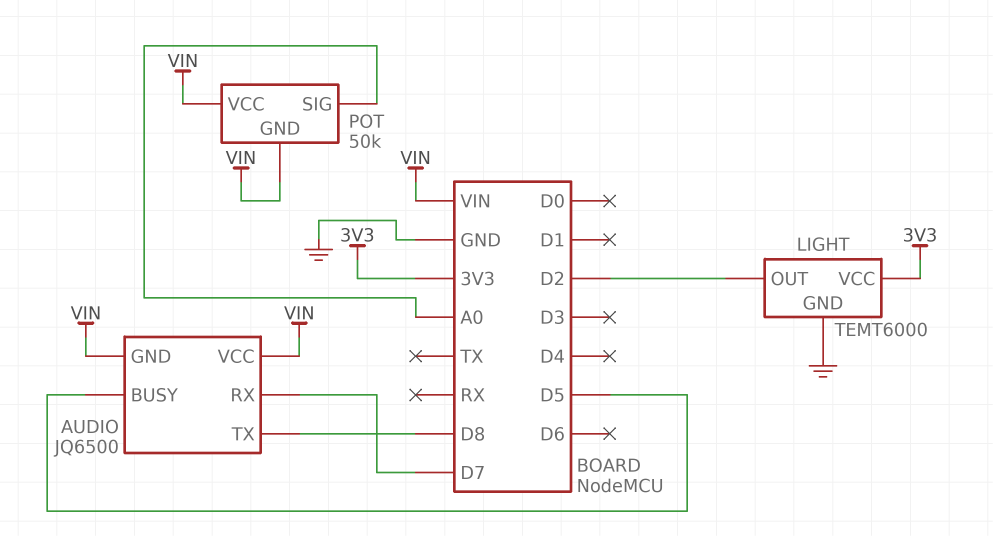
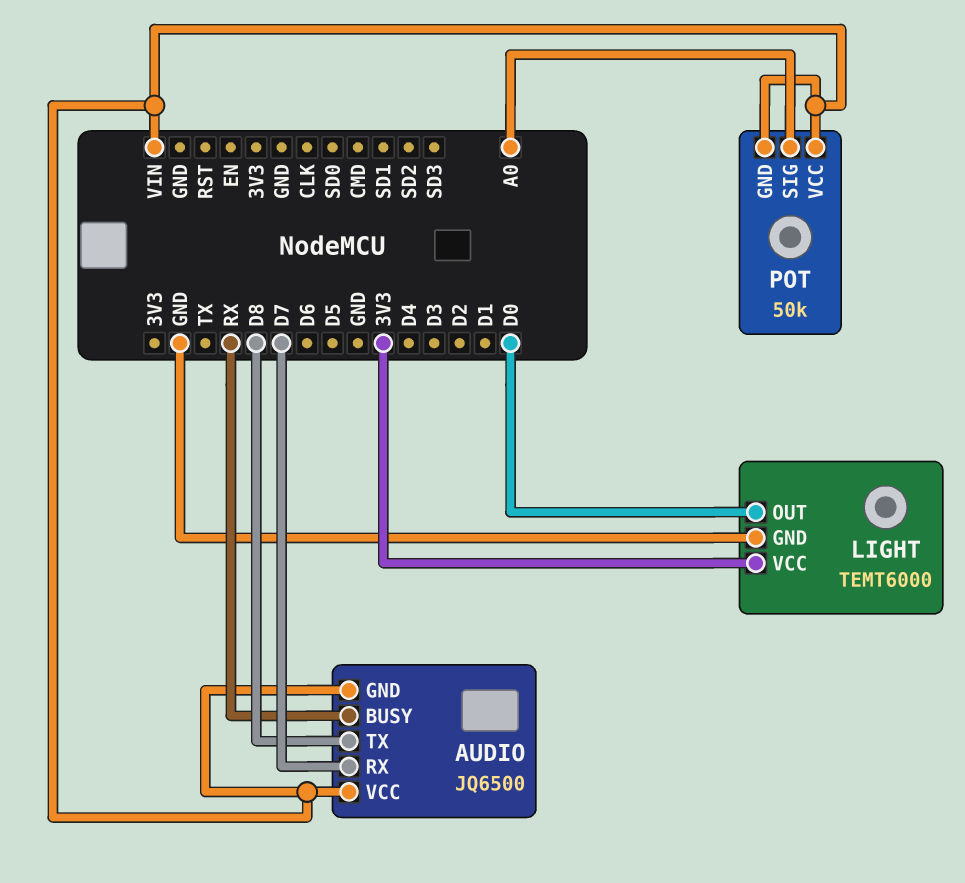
AUDIO pin BUSY: D5 -> RX
LIGHT pin OUT: D2 -> D0

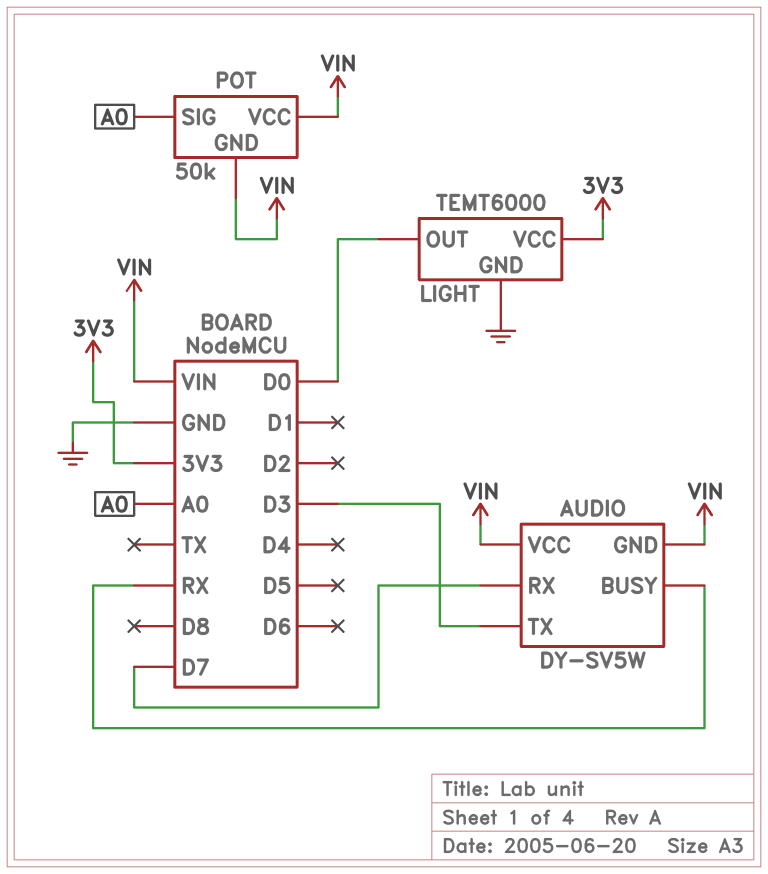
AUDIO: JQ6500 -> DY-SV5W
AUDIO pin TX: D8 -> D3

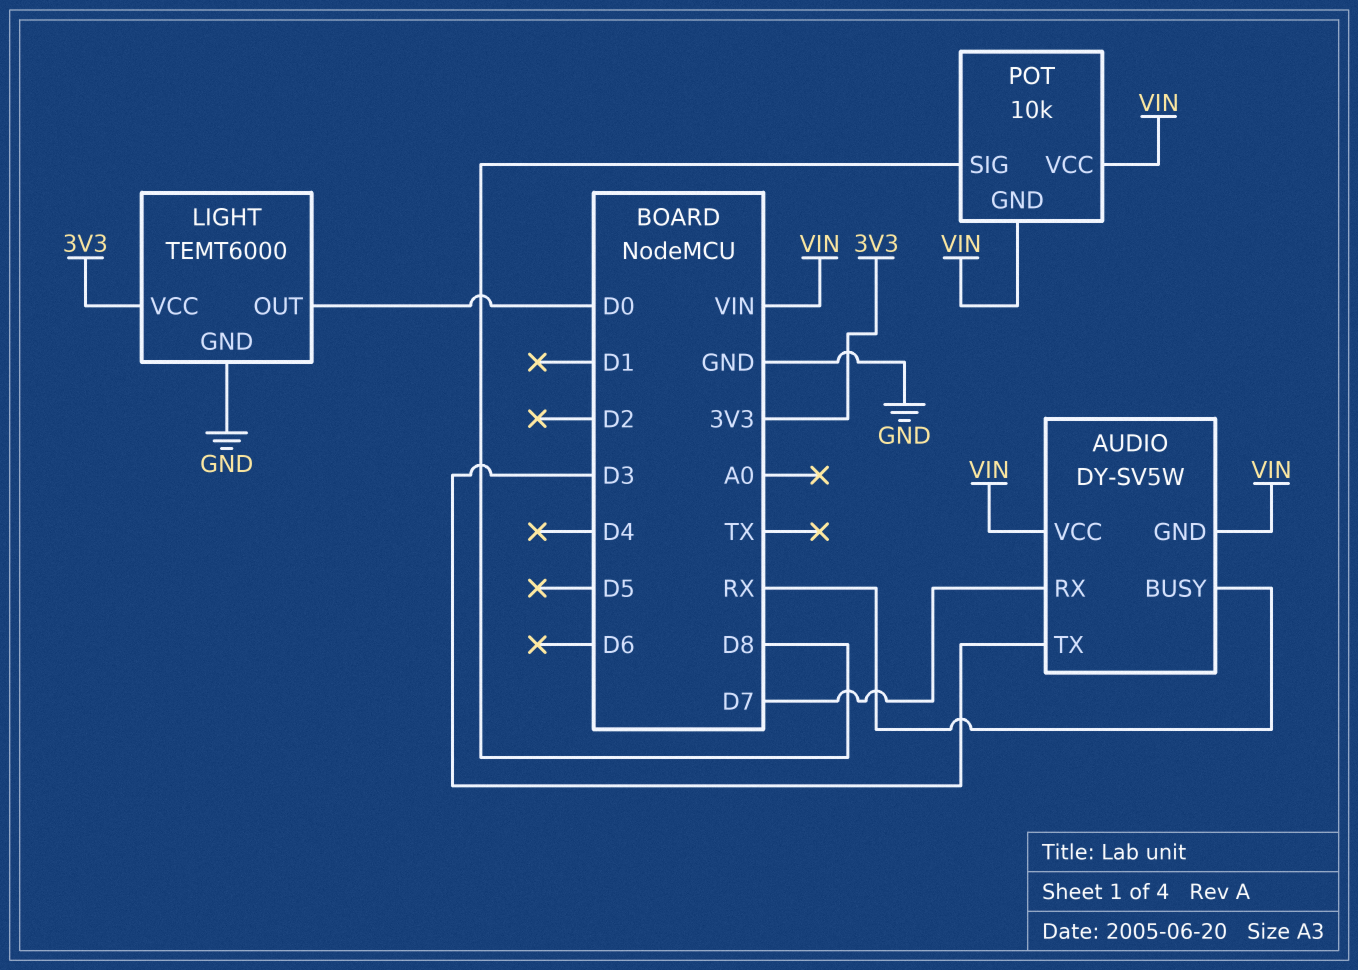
POT: 50k -> 10k
POT pin SIG: A0 -> D8

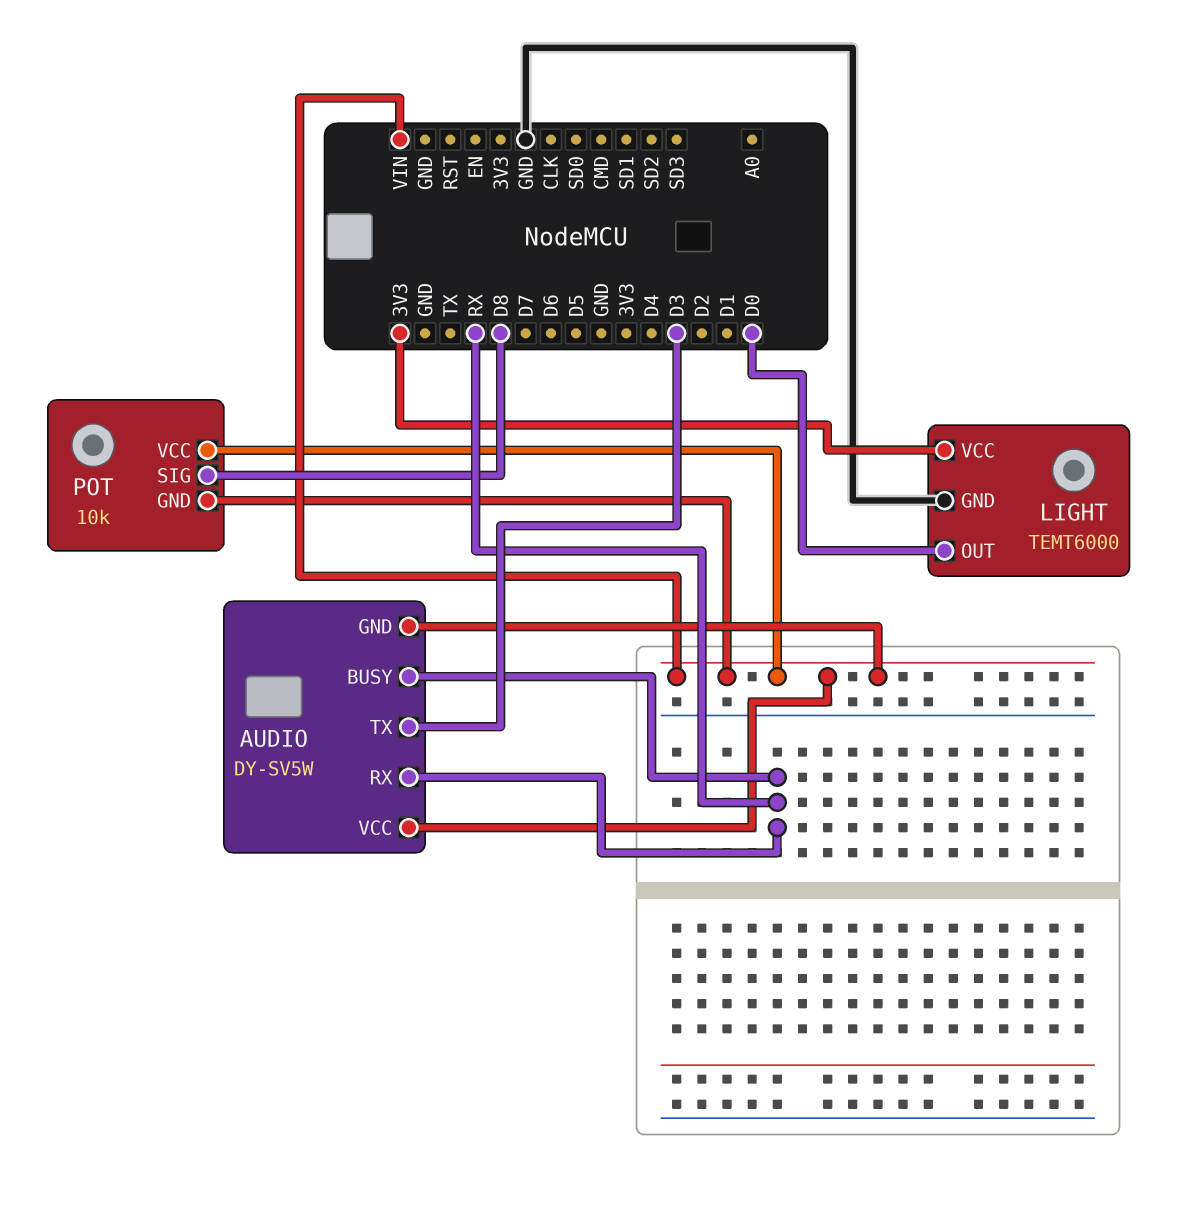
AUDIO pin RX: D7 -> RX

